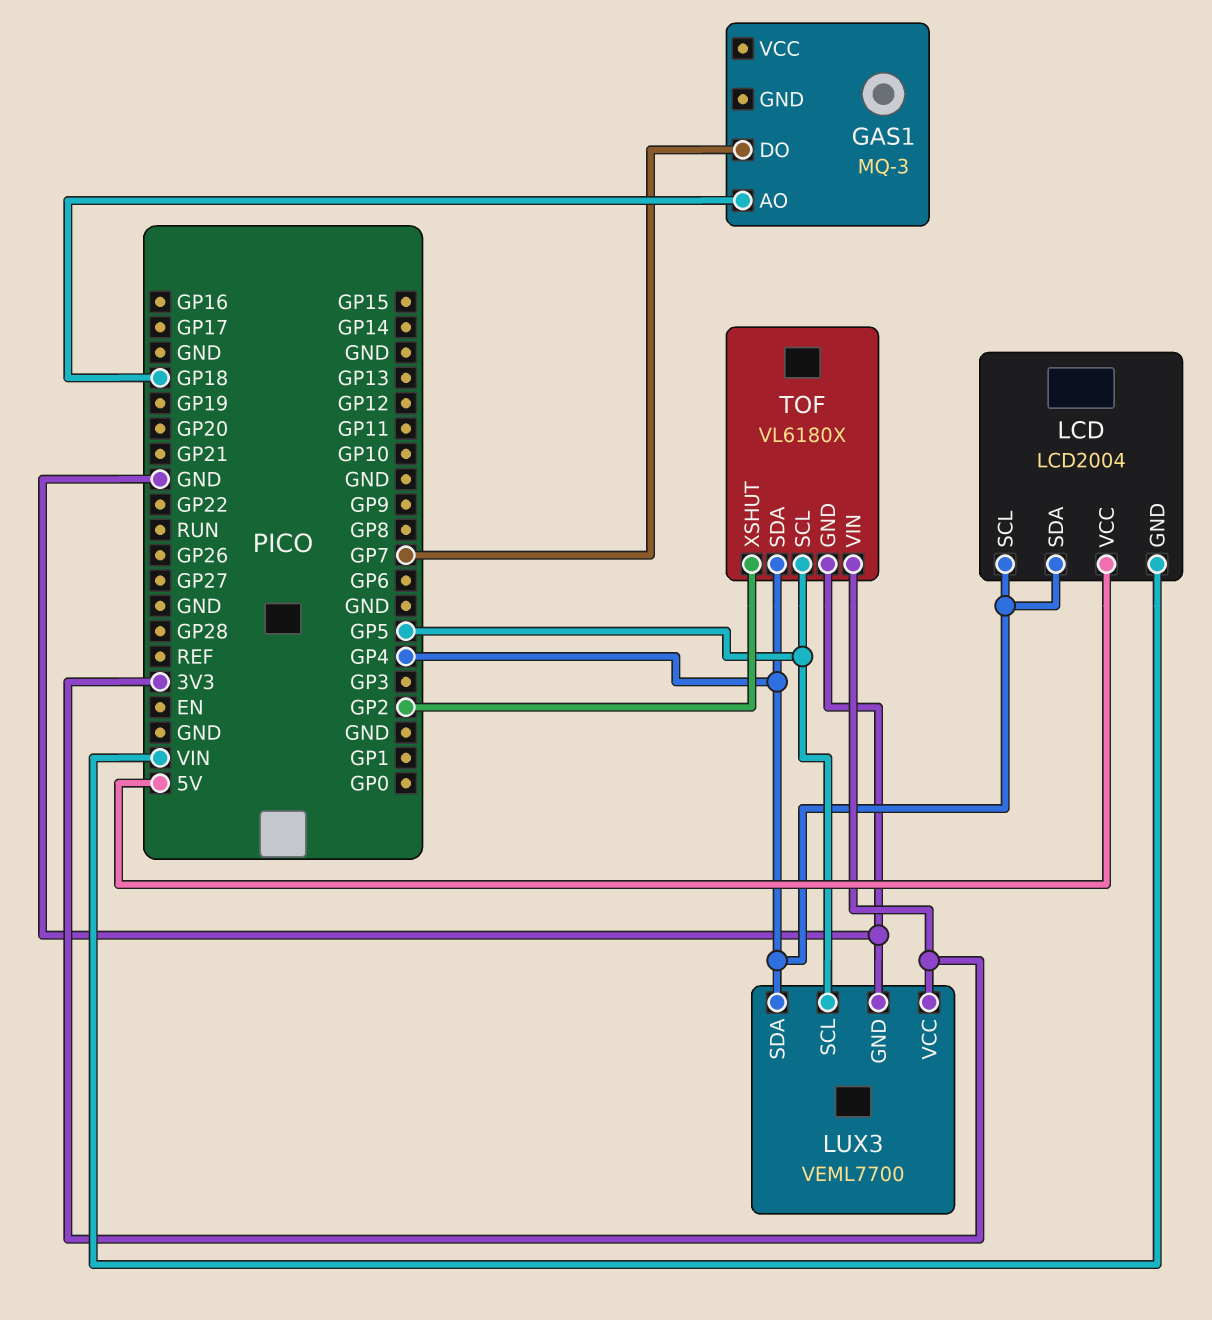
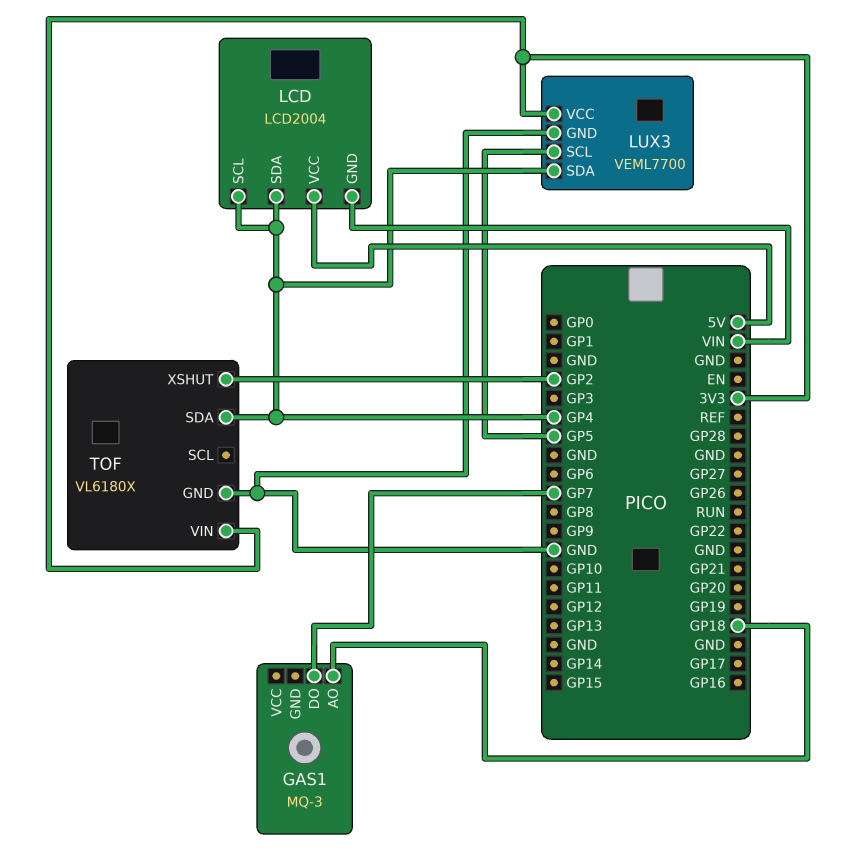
TOF pin SCL: GP5 -> none

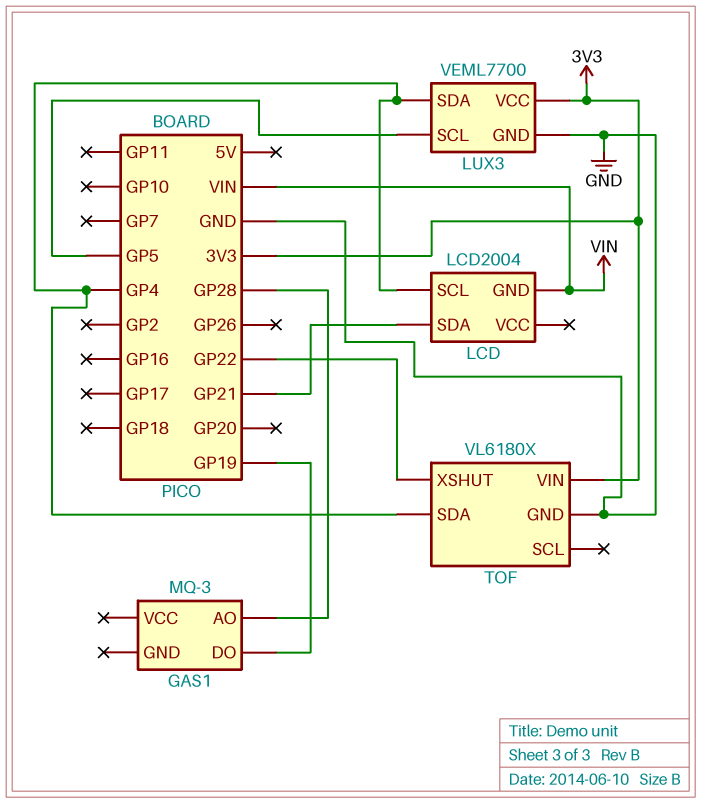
GAS1 pin AO: GP18 -> GP28
GAS1 pin DO: GP7 -> GP19
LCD pin SDA: GP4 -> GP21
LCD pin VCC: 5V -> none
TOF pin XSHUT: GP2 -> GP22

